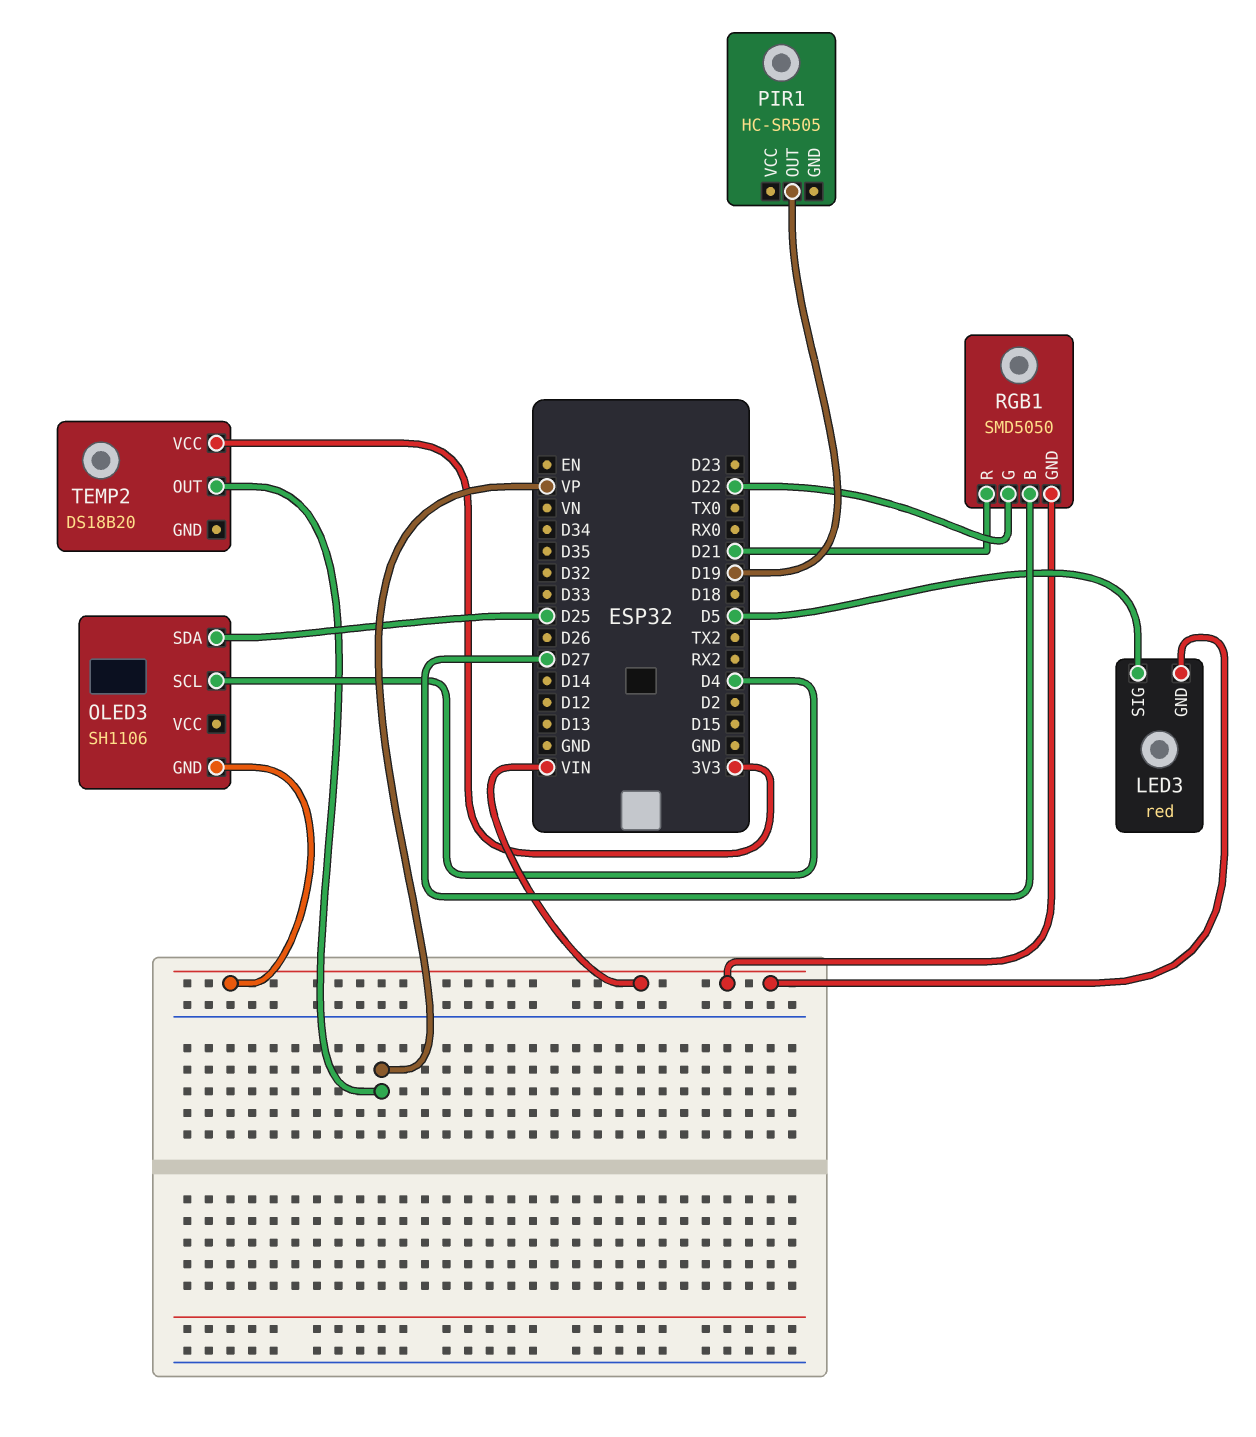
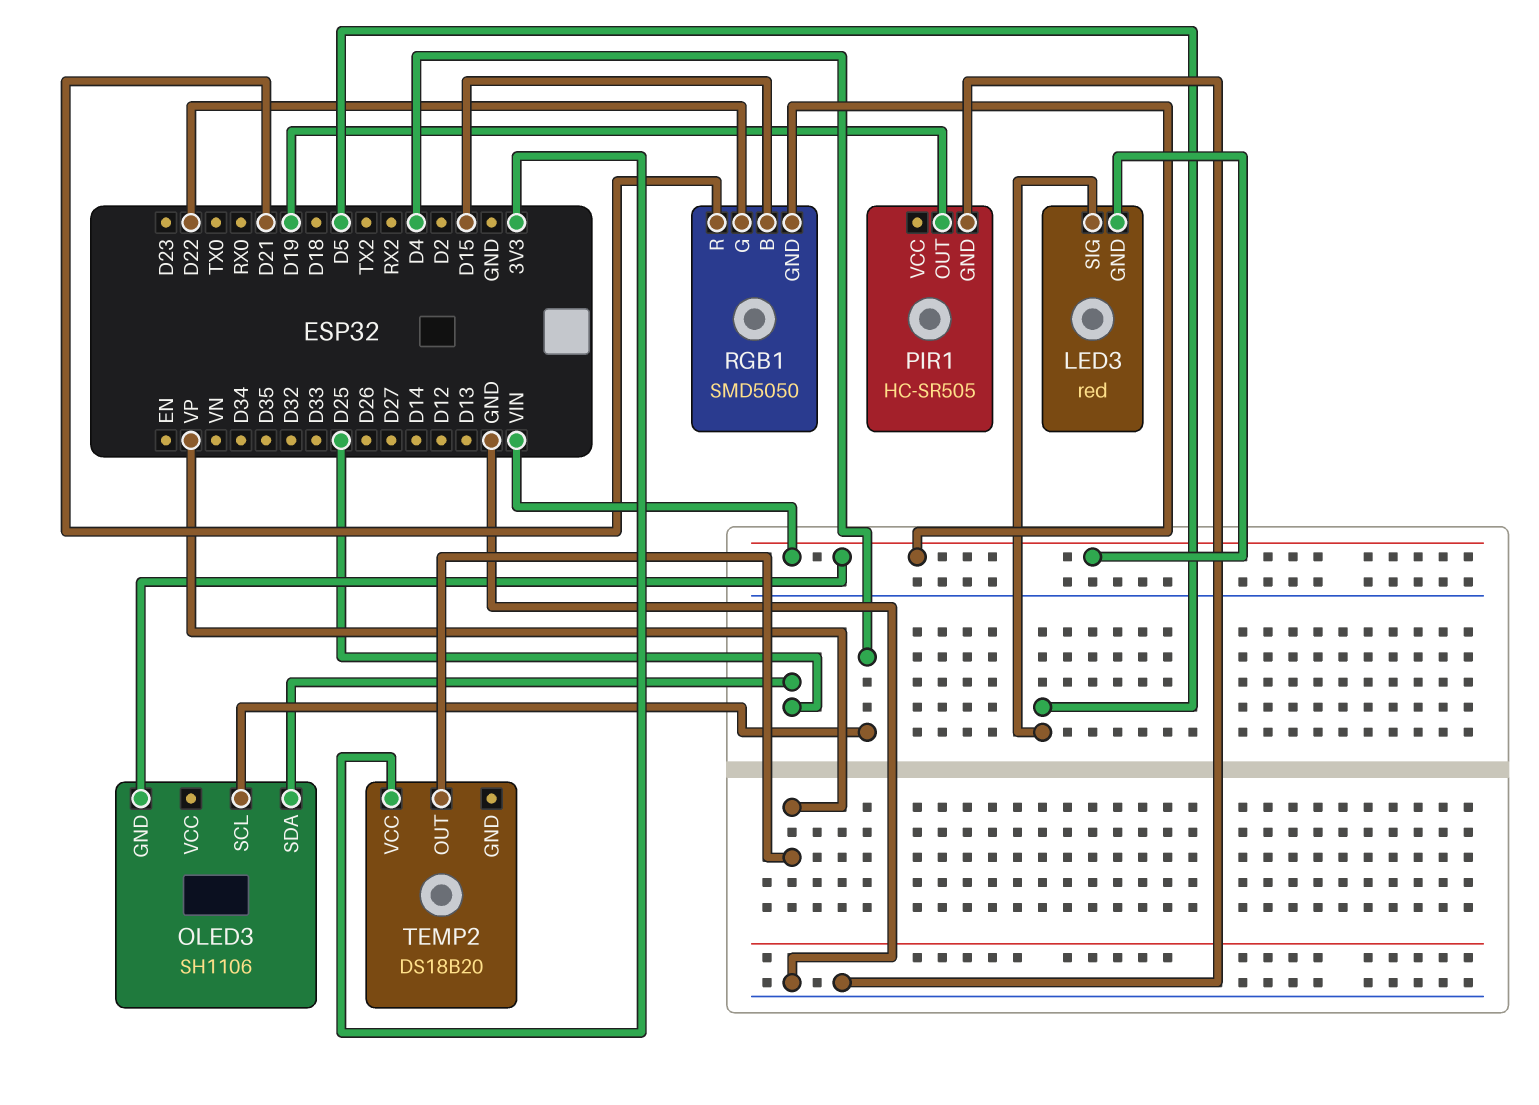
PIR1 pin GND: none -> GND
RGB1 pin B: D27 -> D15

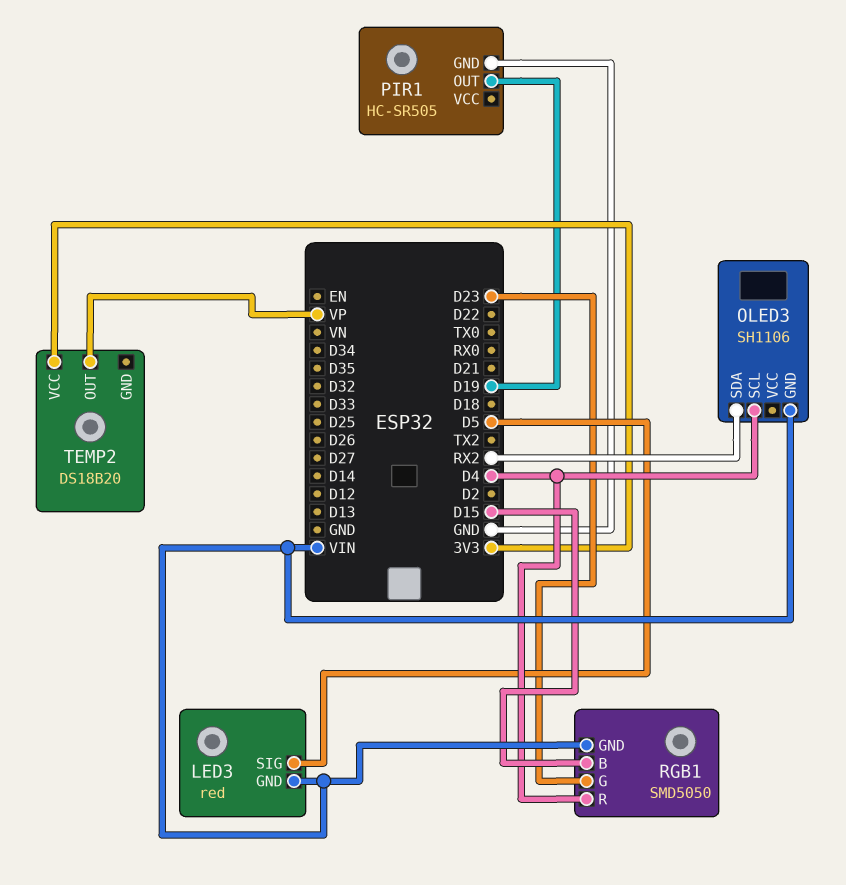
OLED3 pin SDA: D25 -> RX2
RGB1 pin G: D22 -> D23
RGB1 pin R: D21 -> D4

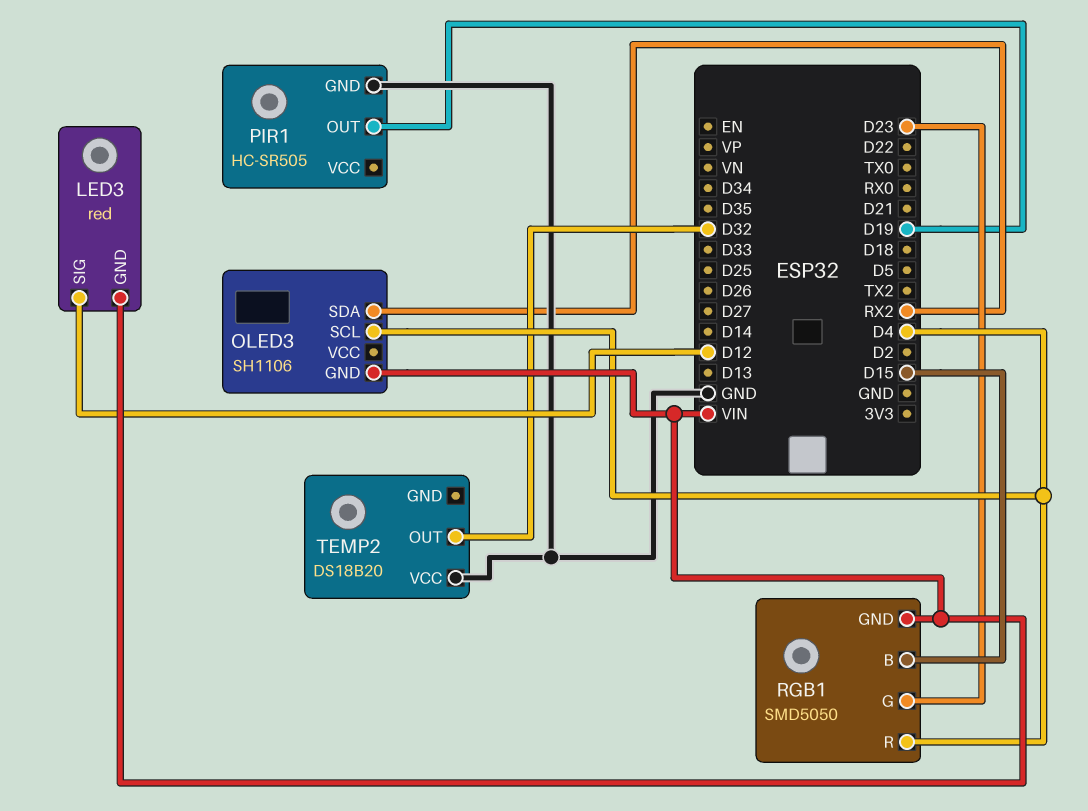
LED3 pin SIG: D5 -> D12
TEMP2 pin OUT: VP -> D32
TEMP2 pin VCC: 3V3 -> GND

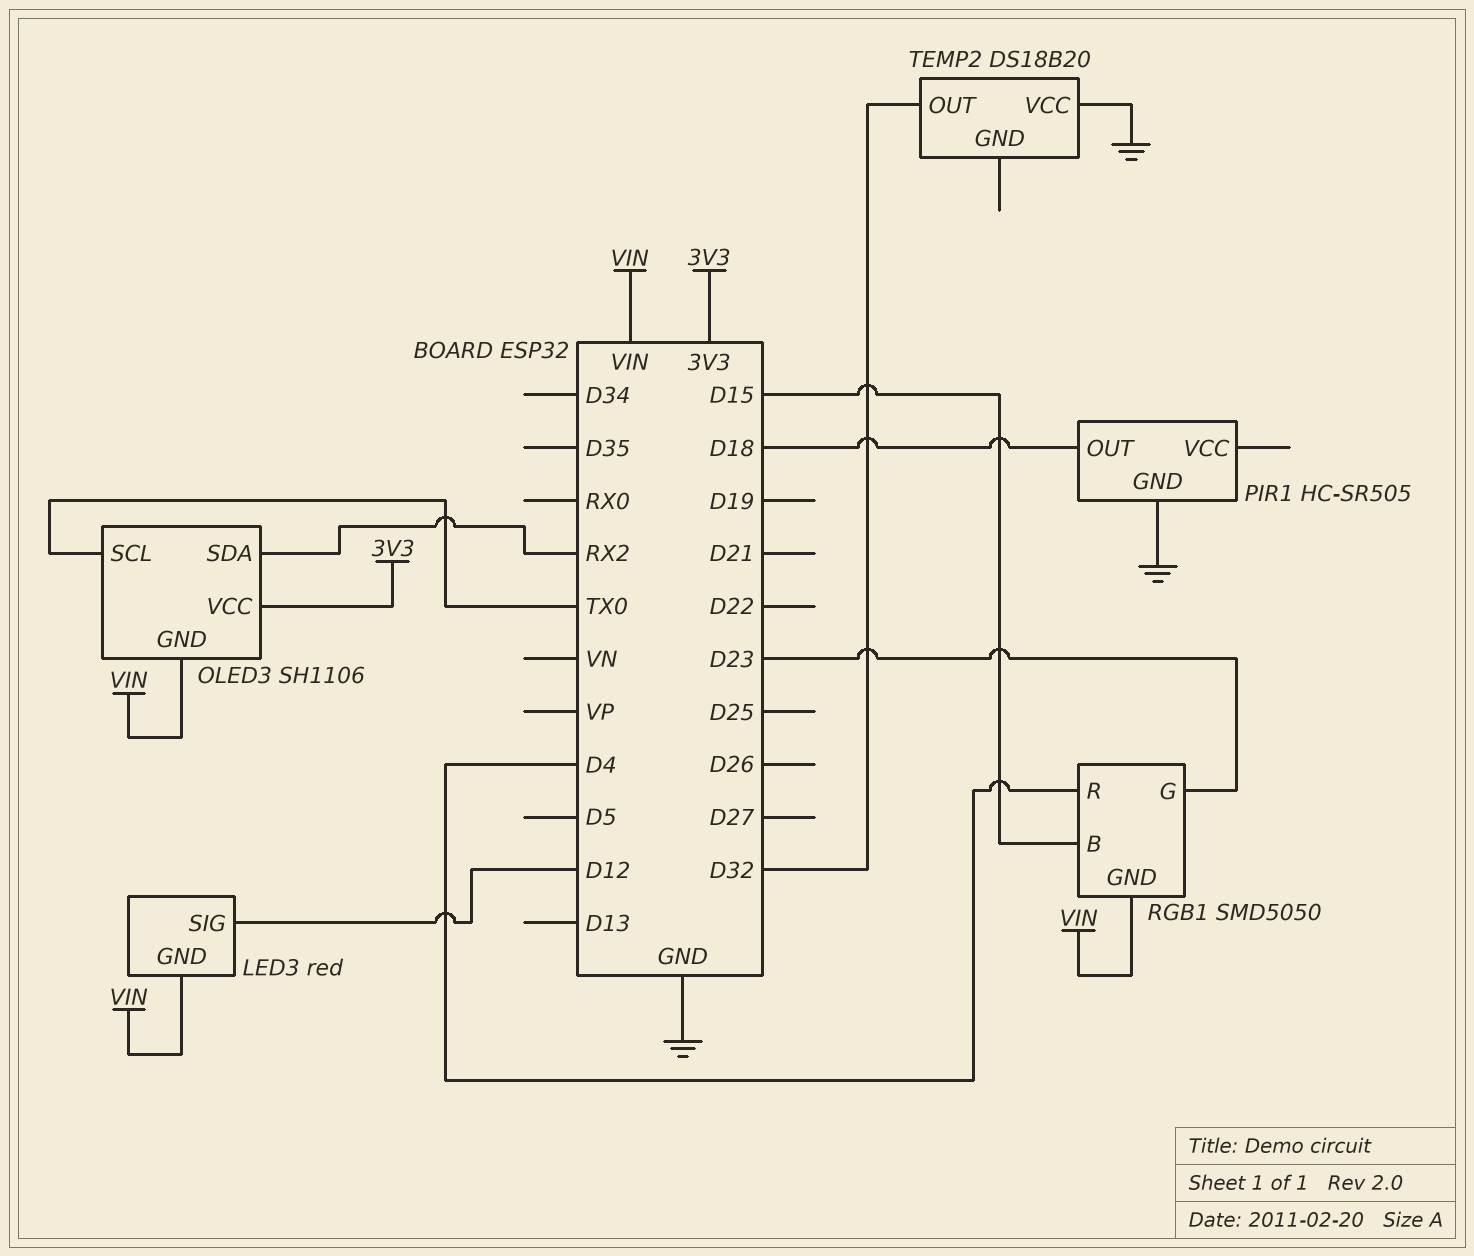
OLED3 pin SCL: D4 -> TX0
OLED3 pin VCC: none -> 3V3
PIR1 pin OUT: D19 -> D18

